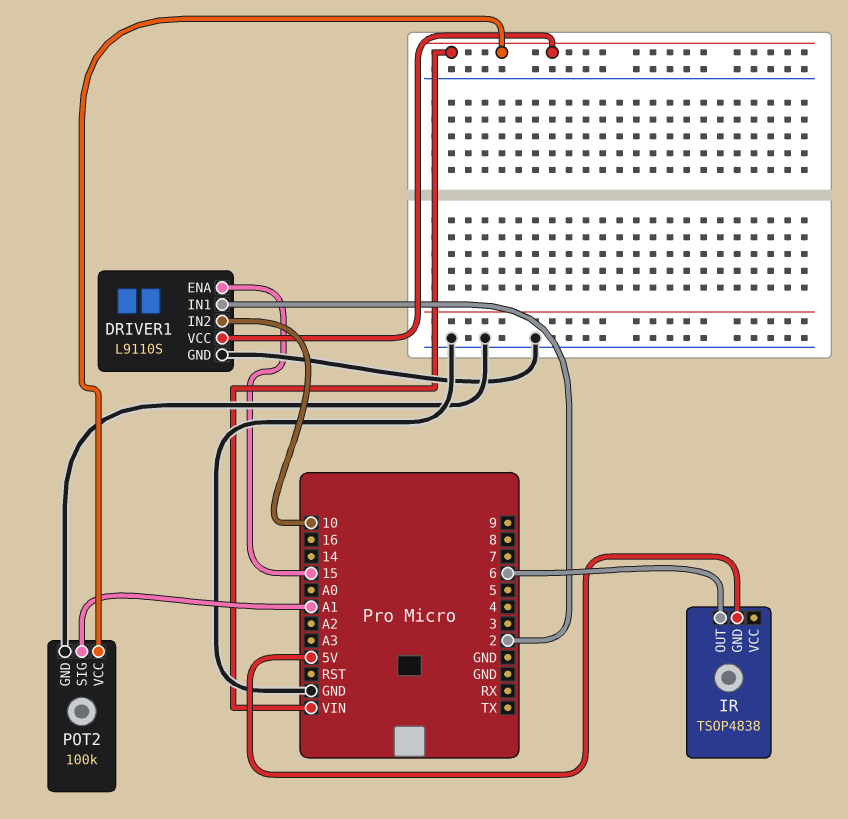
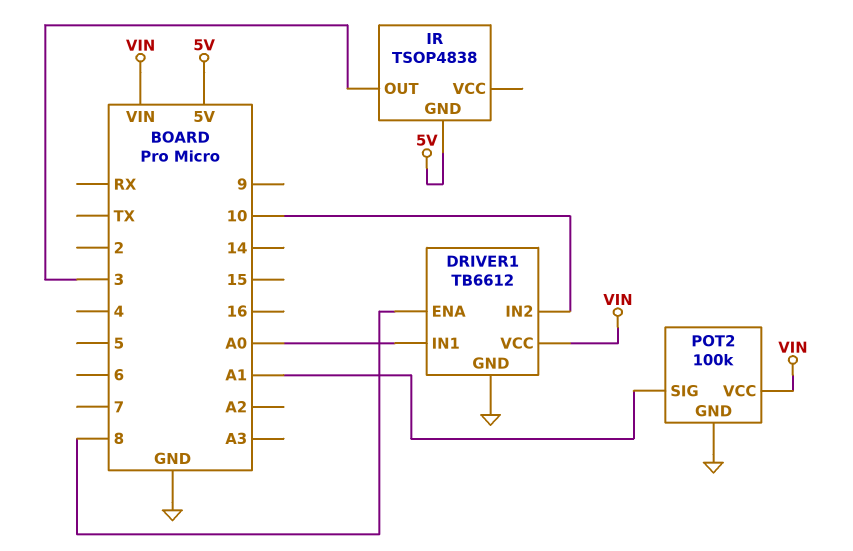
DRIVER1: L9110S -> TB6612
DRIVER1 pin ENA: 15 -> 8
DRIVER1 pin IN1: 2 -> A0
IR pin OUT: 6 -> 3

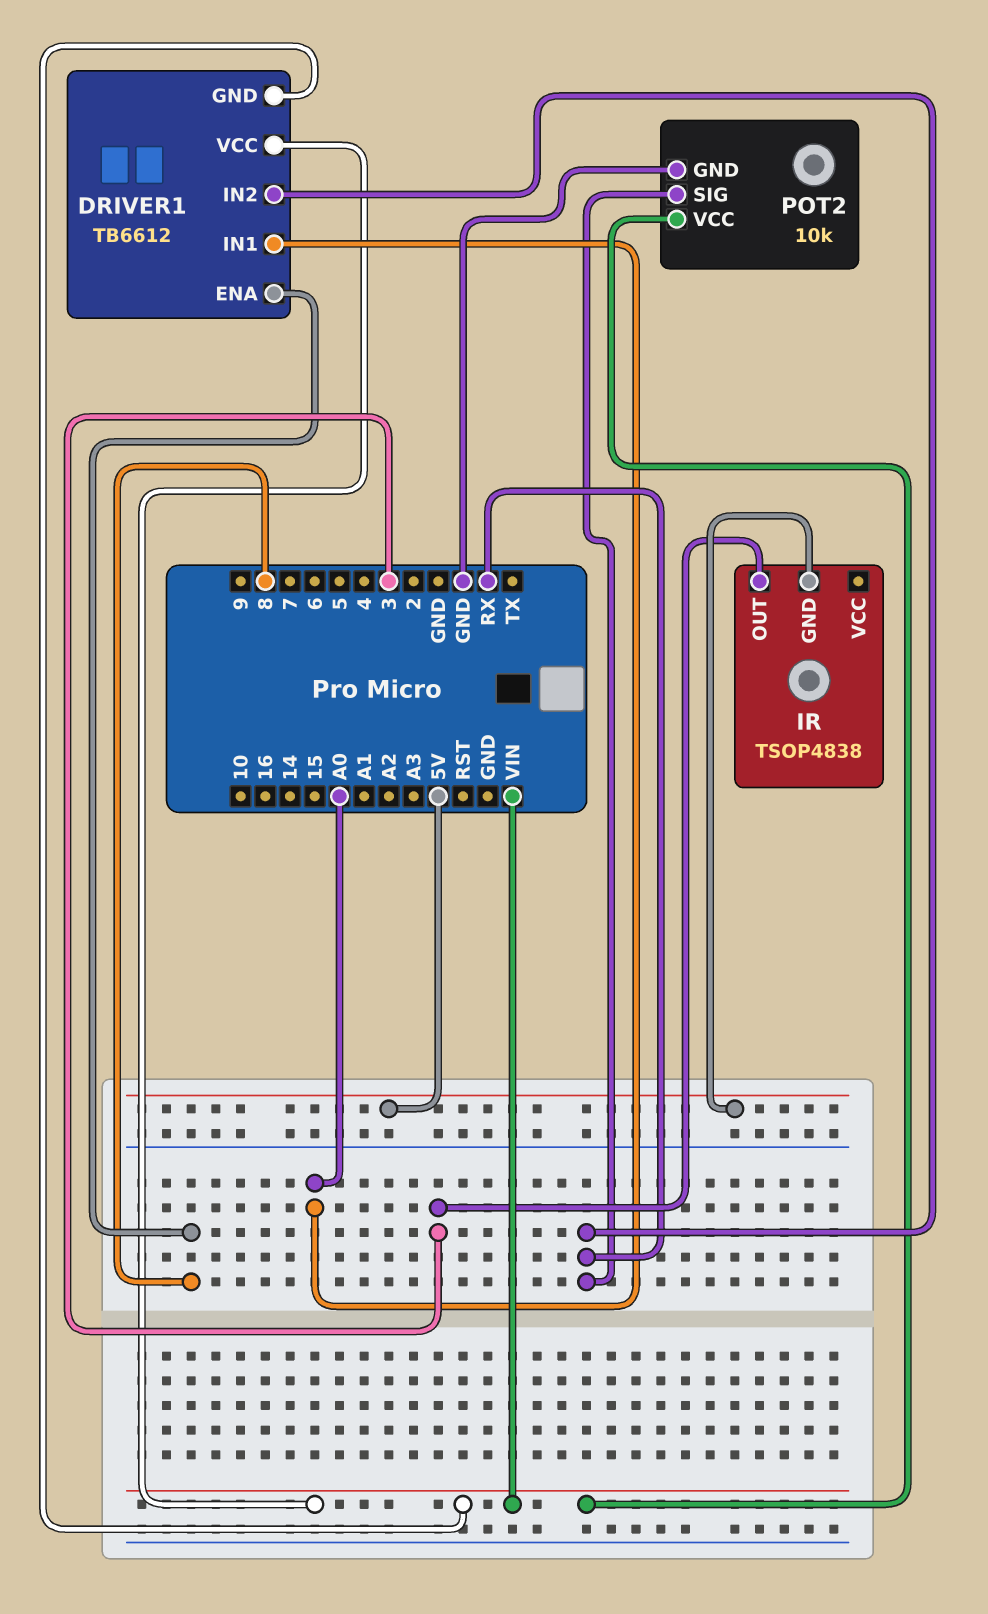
DRIVER1 pin GND: GND -> VIN
DRIVER1 pin IN2: 10 -> RX
POT2: 100k -> 10k
POT2 pin SIG: A1 -> RX

